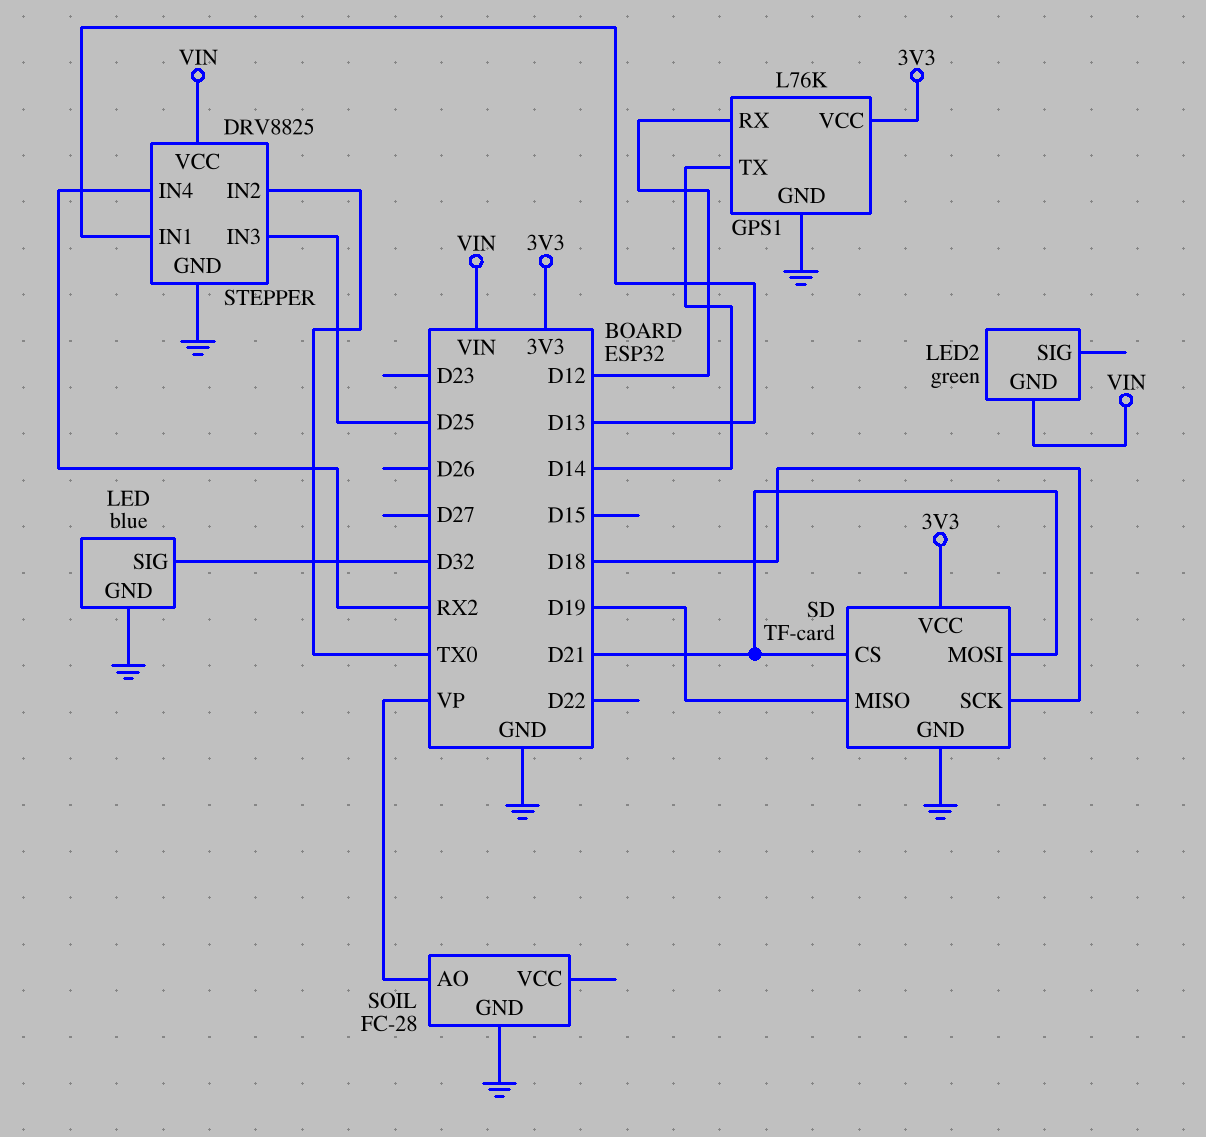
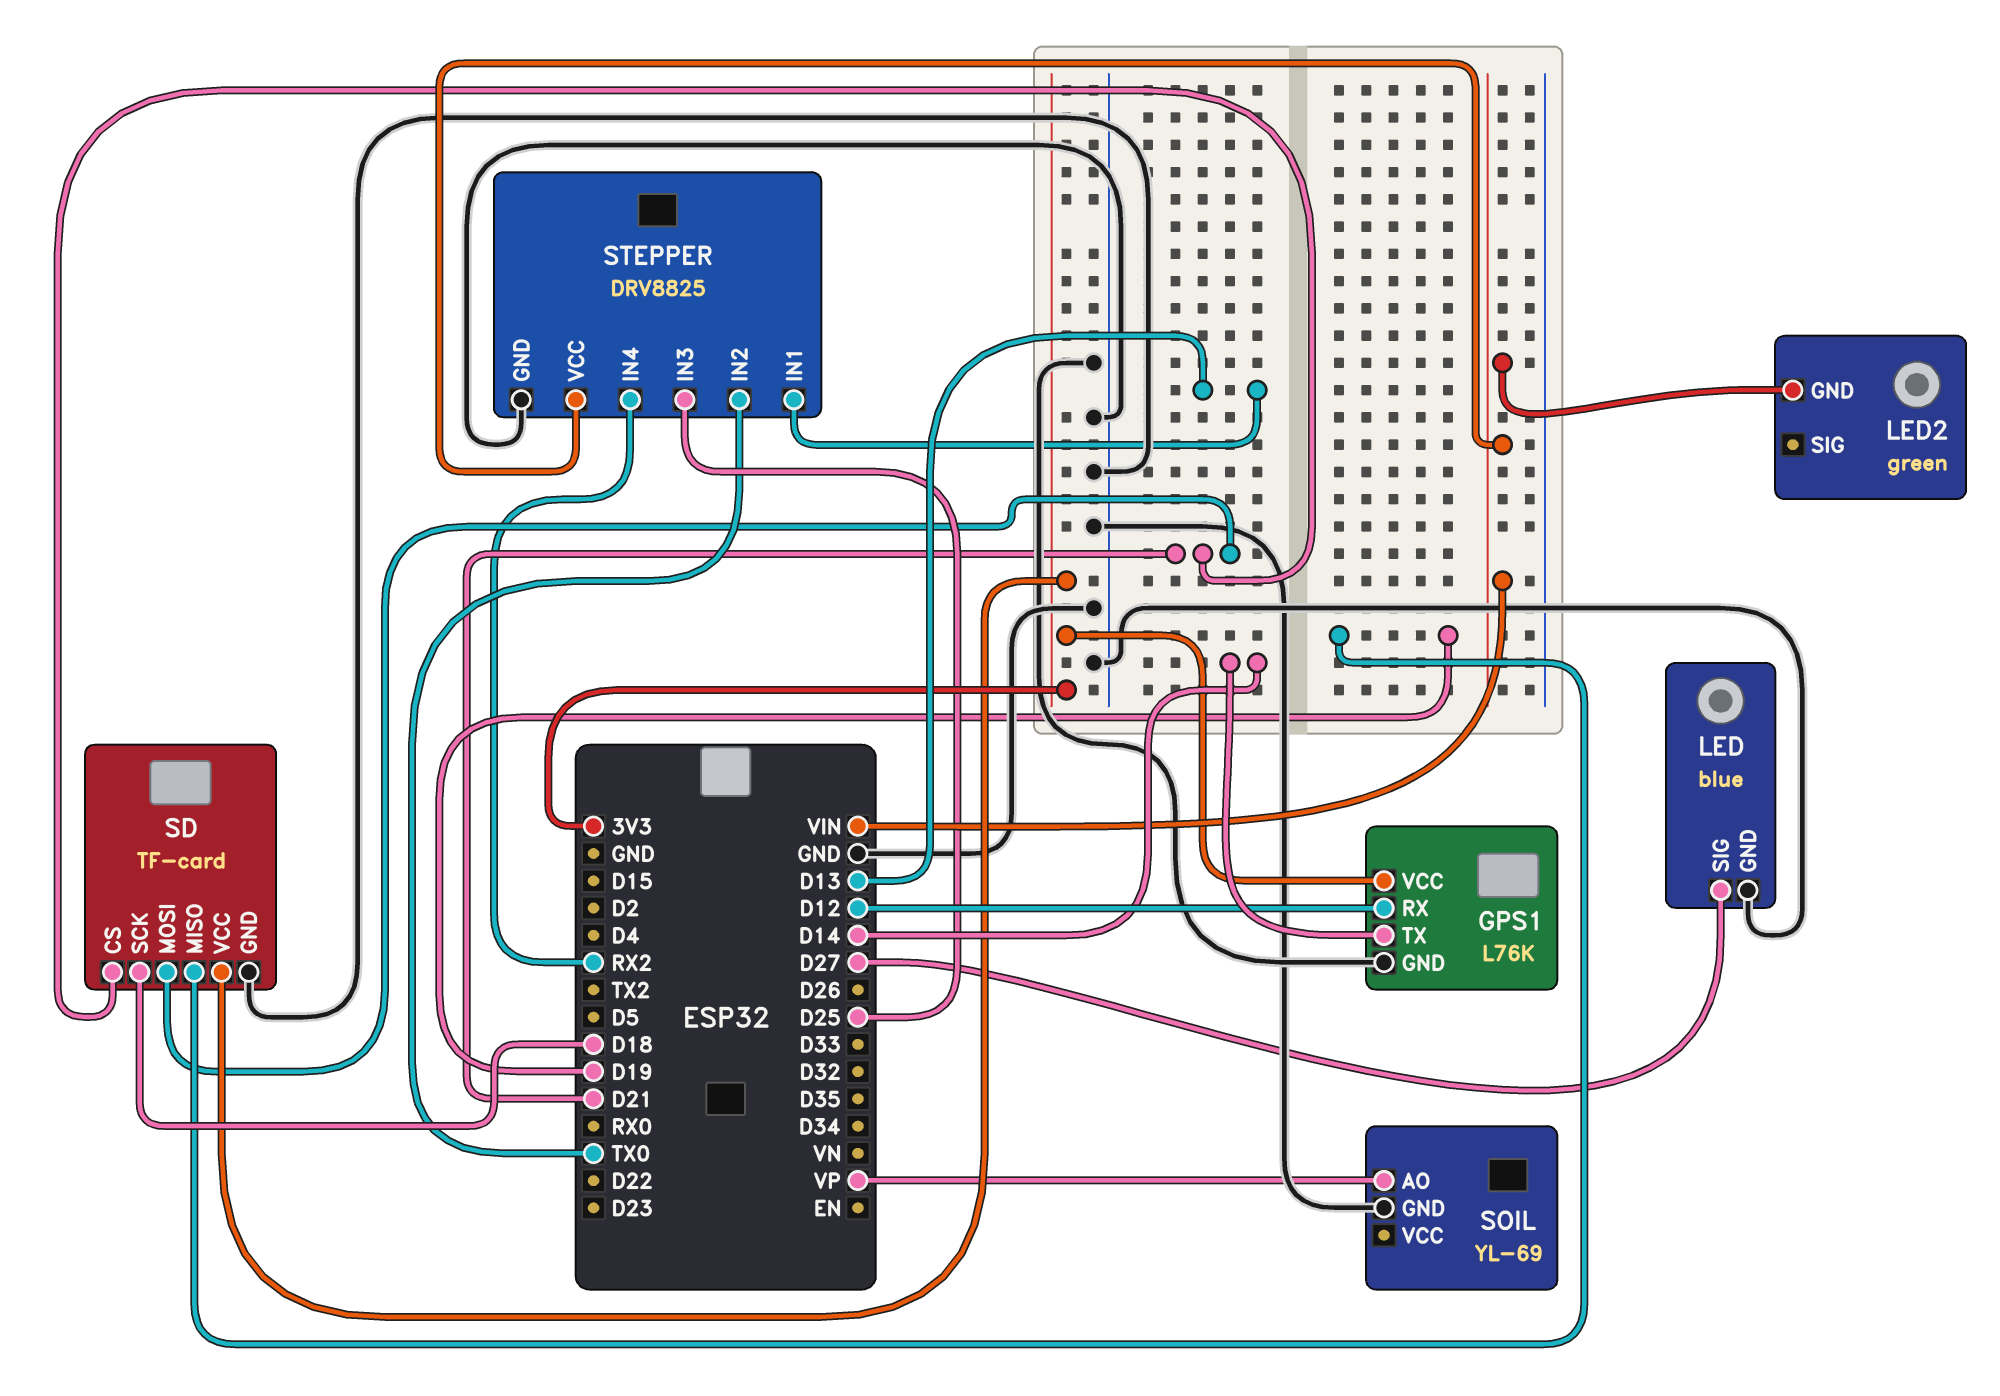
LED pin SIG: D32 -> D27
SOIL: FC-28 -> YL-69

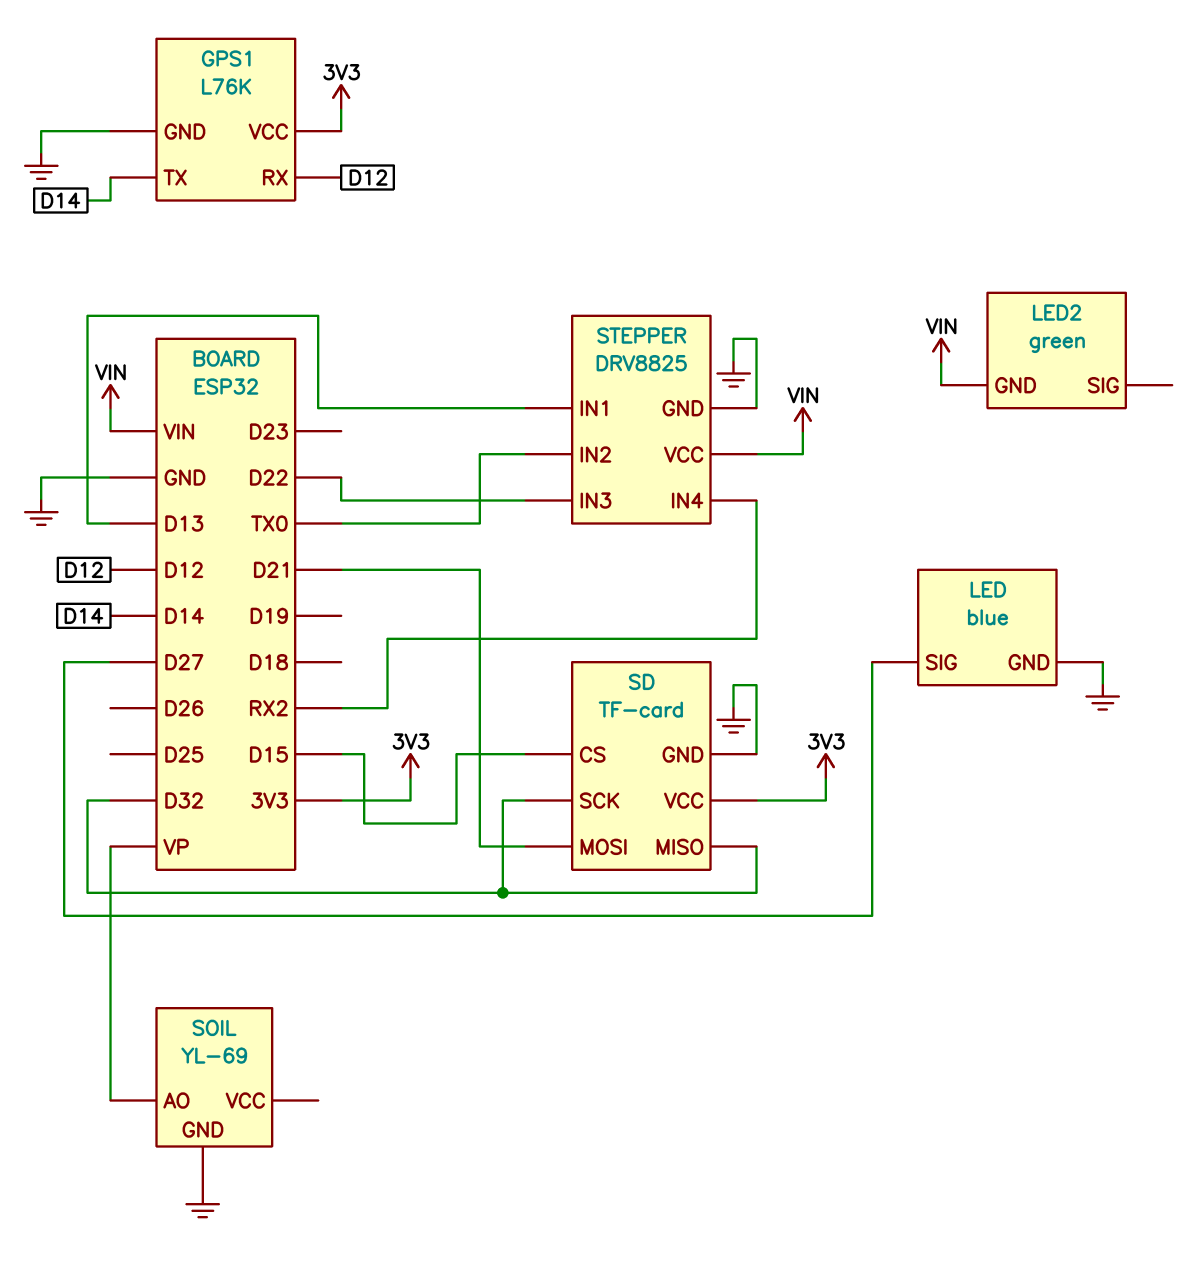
SD pin CS: D21 -> D15
SD pin MISO: D19 -> D32
SD pin SCK: D18 -> D32
STEPPER pin IN3: D25 -> D22

